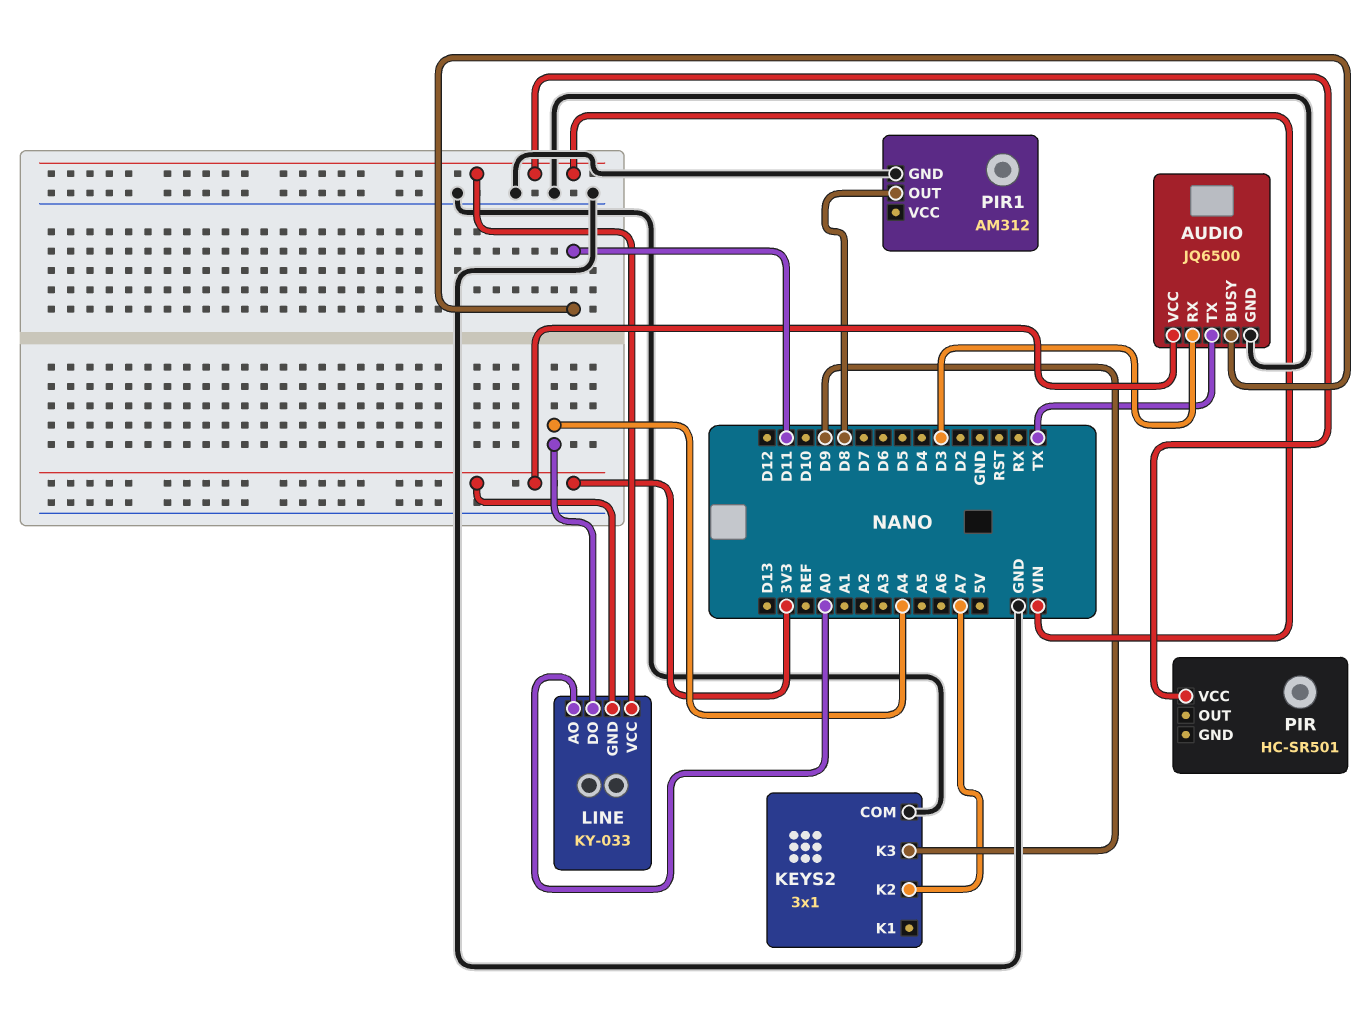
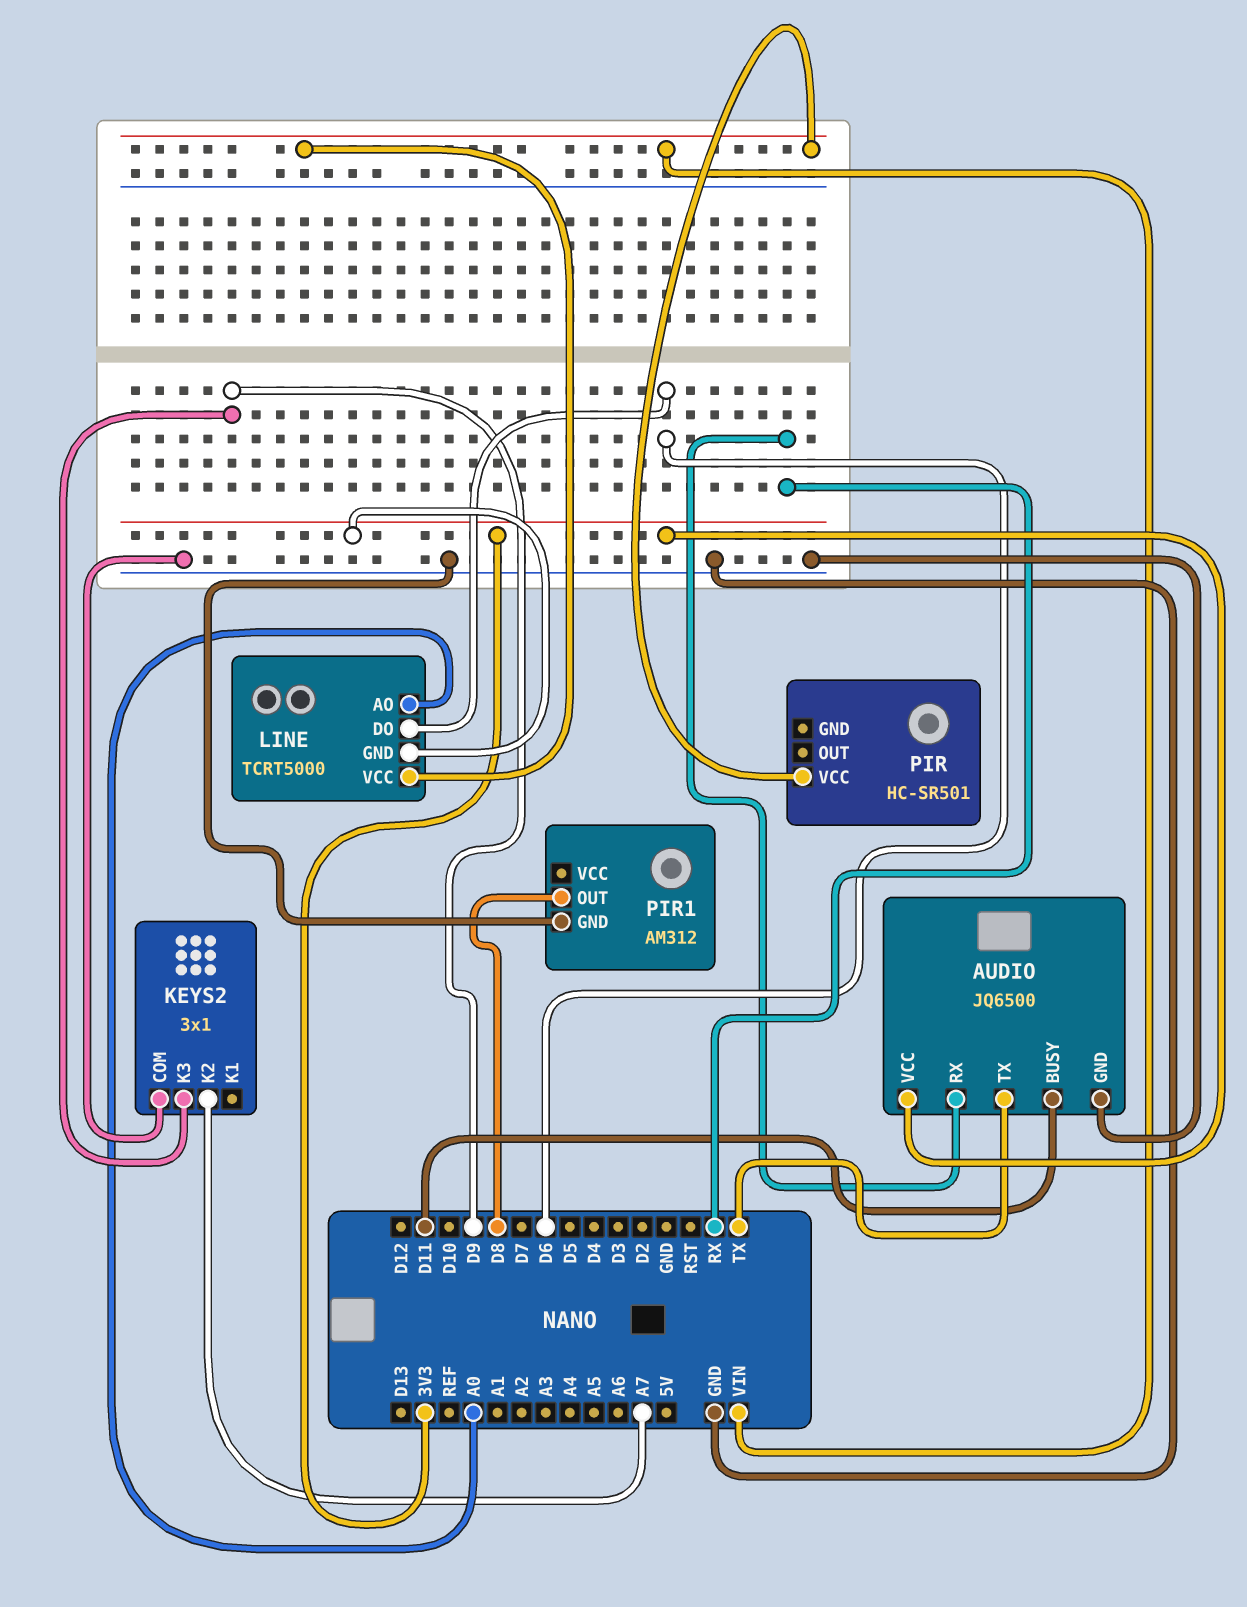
AUDIO pin RX: D3 -> RX
LINE: KY-033 -> TCRT5000
LINE pin DO: A4 -> D6

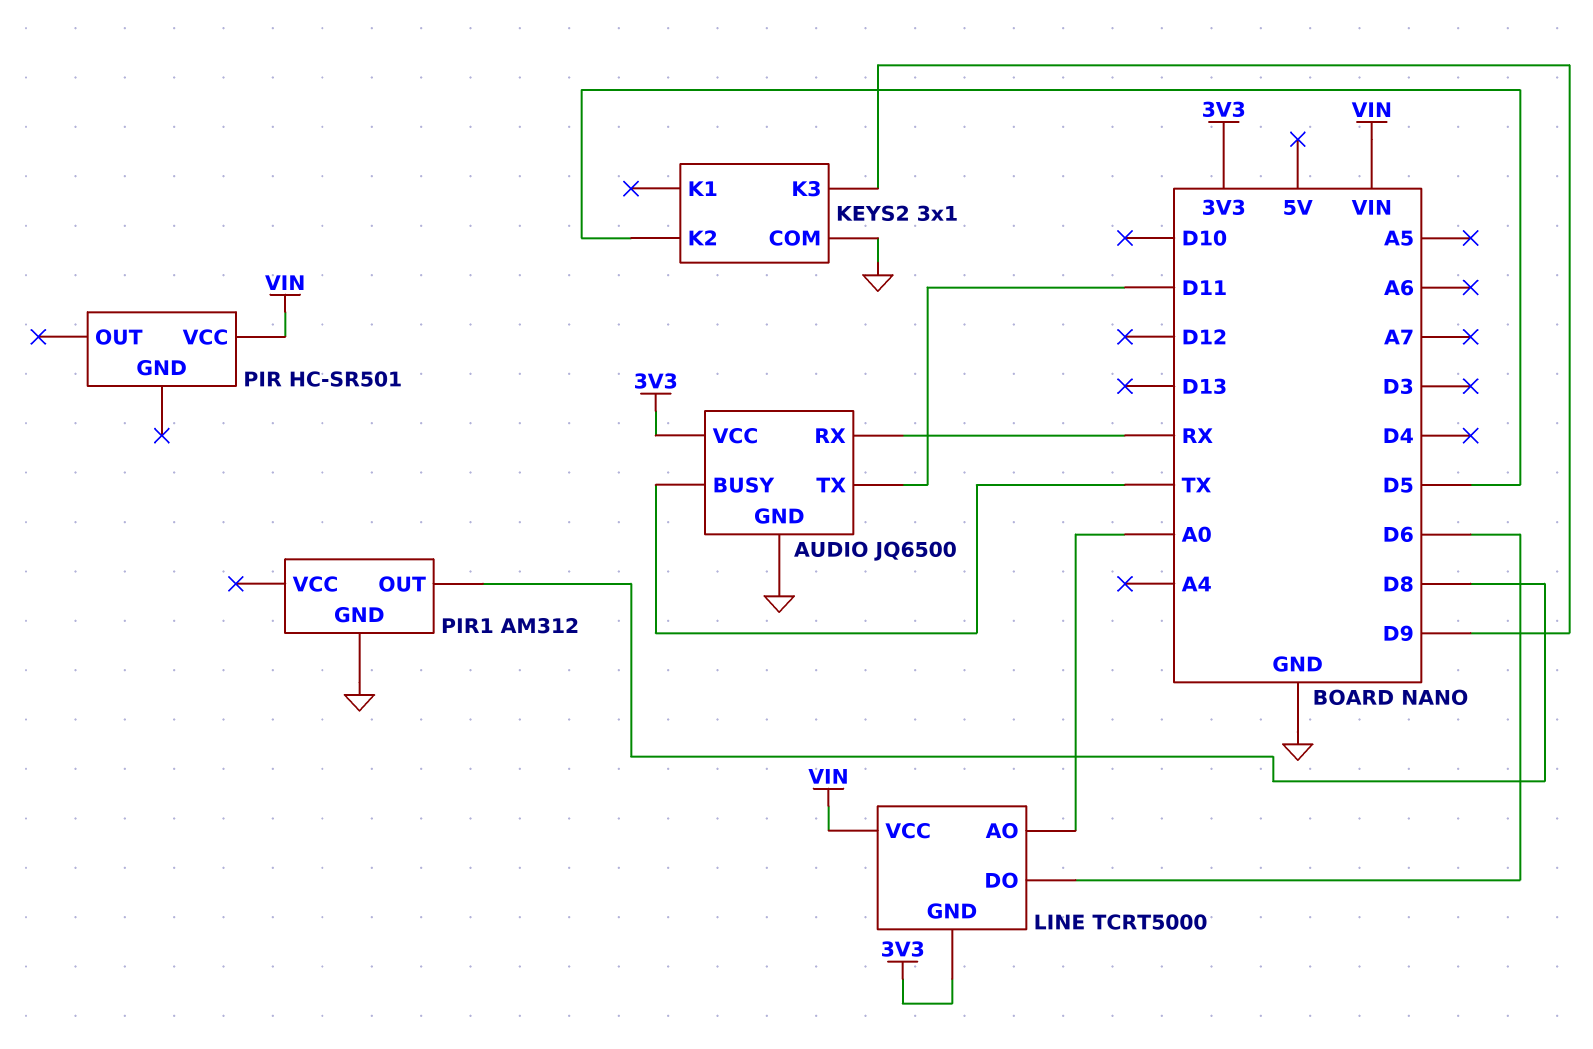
AUDIO pin BUSY: D11 -> TX
AUDIO pin TX: TX -> D11
KEYS2 pin K2: A7 -> D5

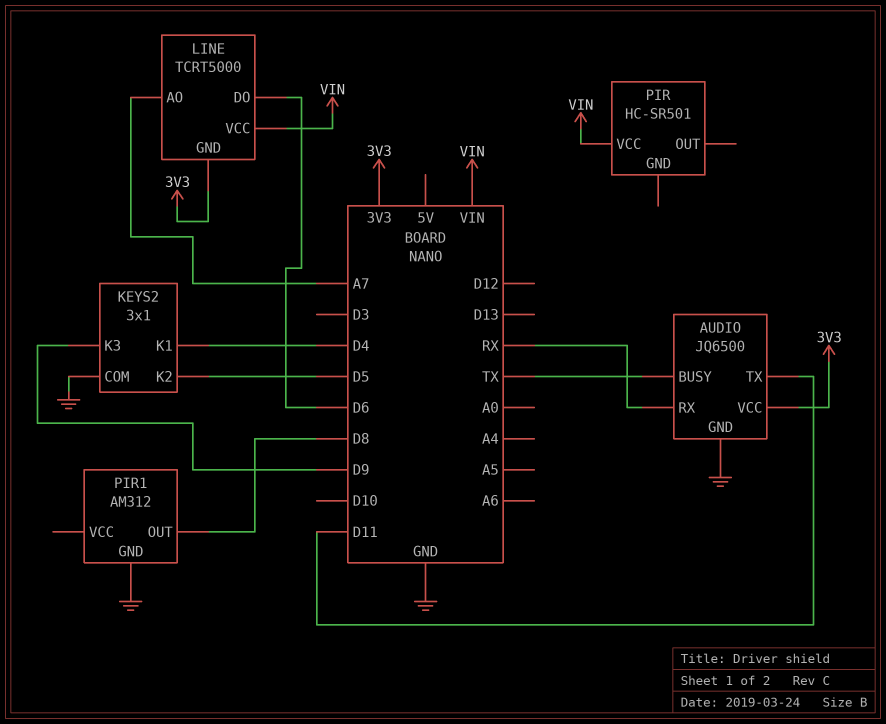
KEYS2 pin K1: none -> D4
LINE pin AO: A0 -> A7

